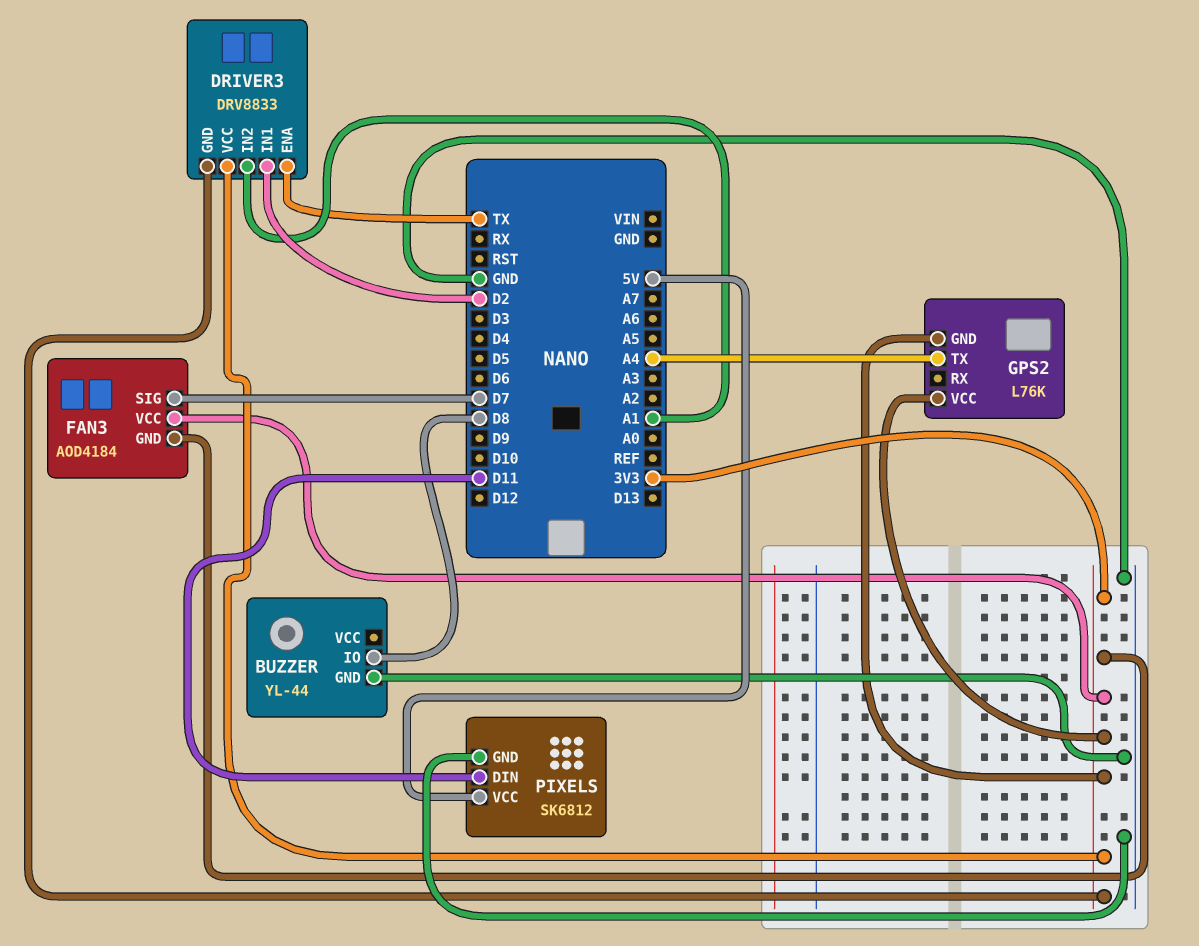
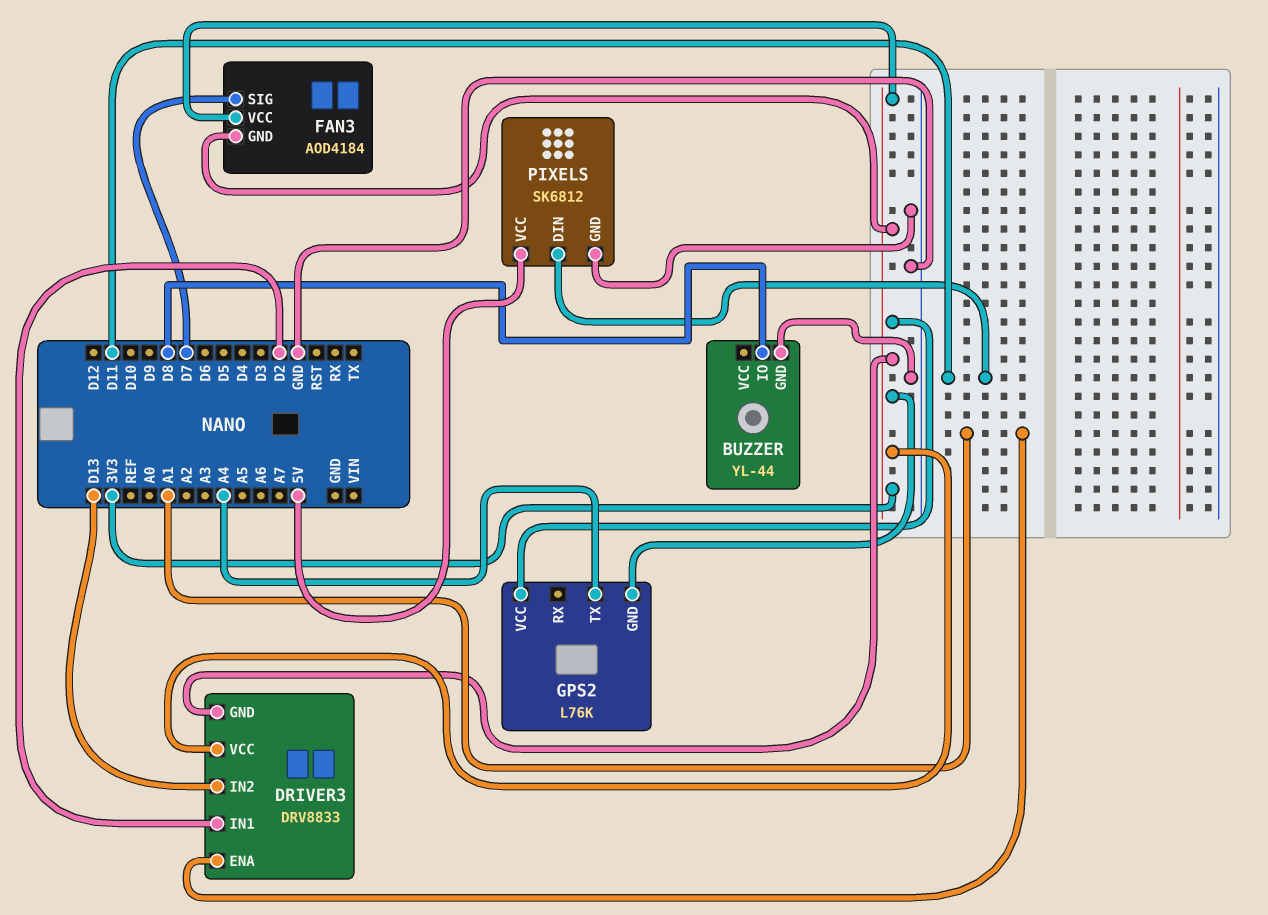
DRIVER3 pin ENA: TX -> A1
DRIVER3 pin IN2: A1 -> D13

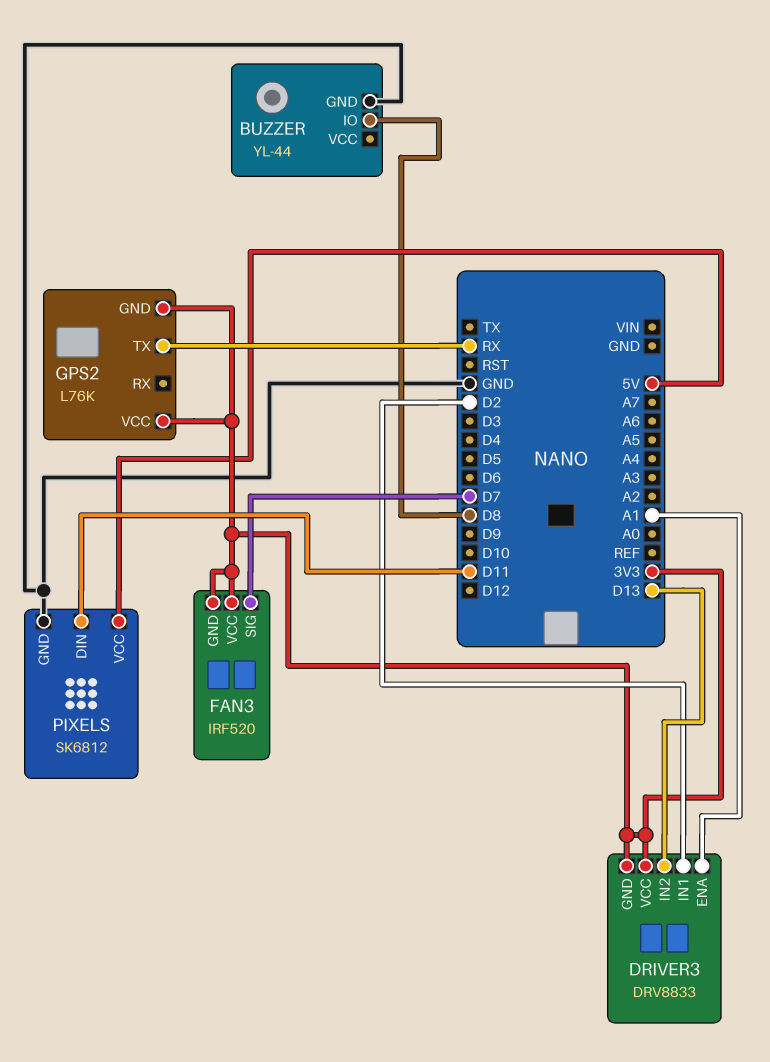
FAN3: AOD4184 -> IRF520
GPS2 pin TX: A4 -> RX

